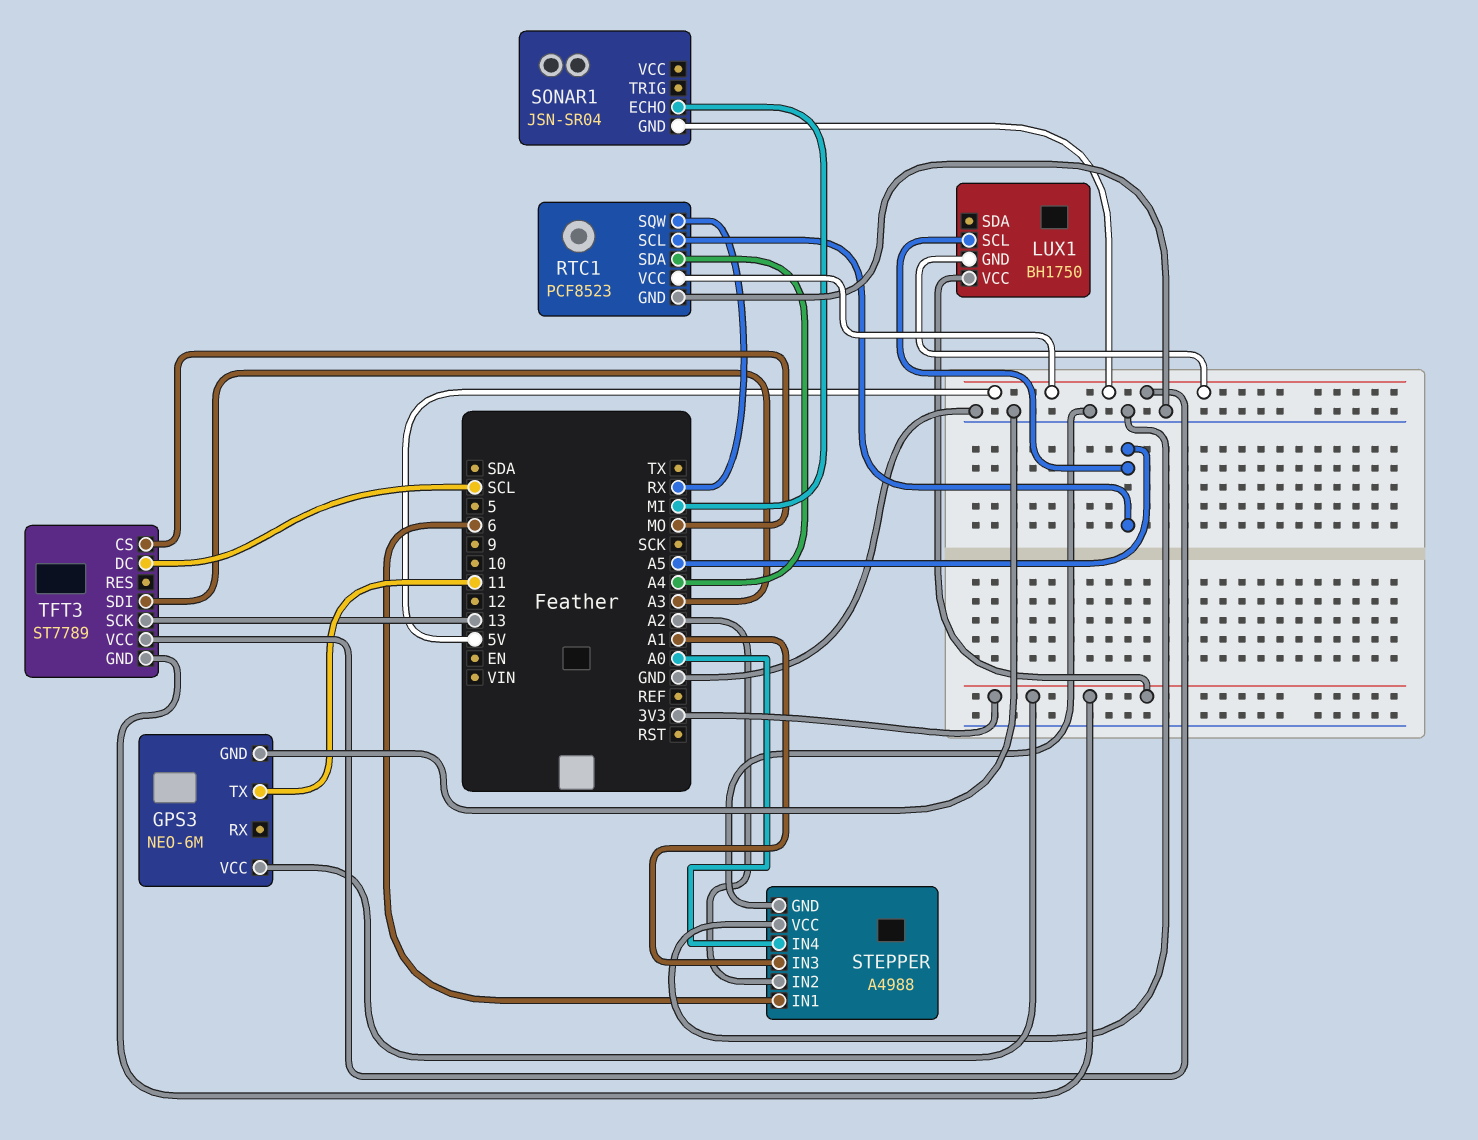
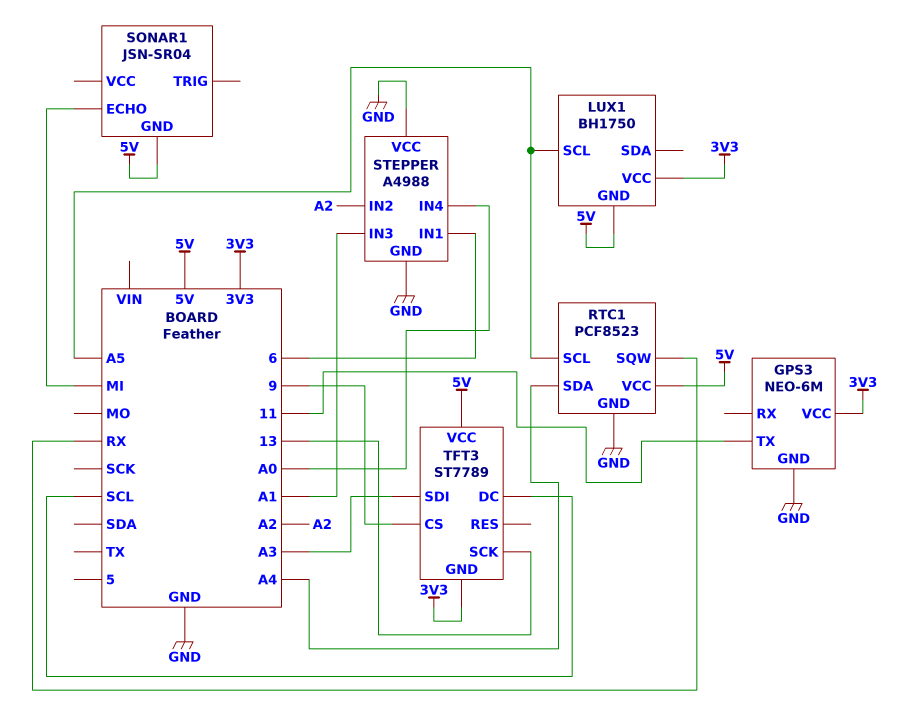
TFT3 pin CS: MO -> 9

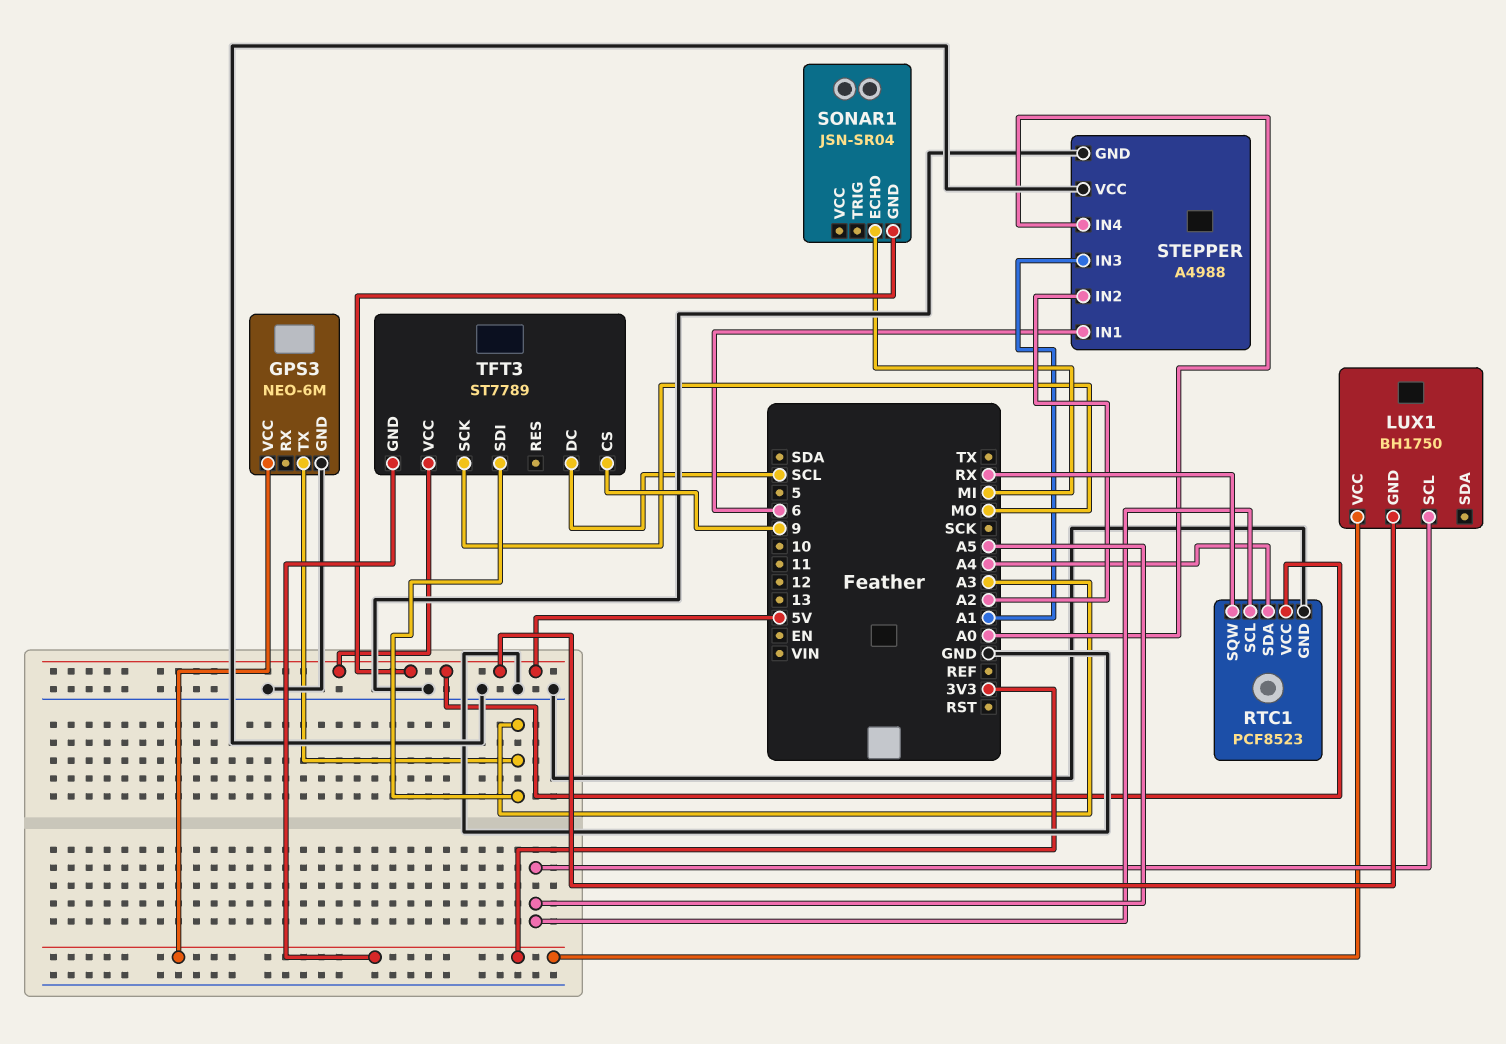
GPS3 pin TX: 11 -> A3
TFT3 pin SCK: 13 -> MO

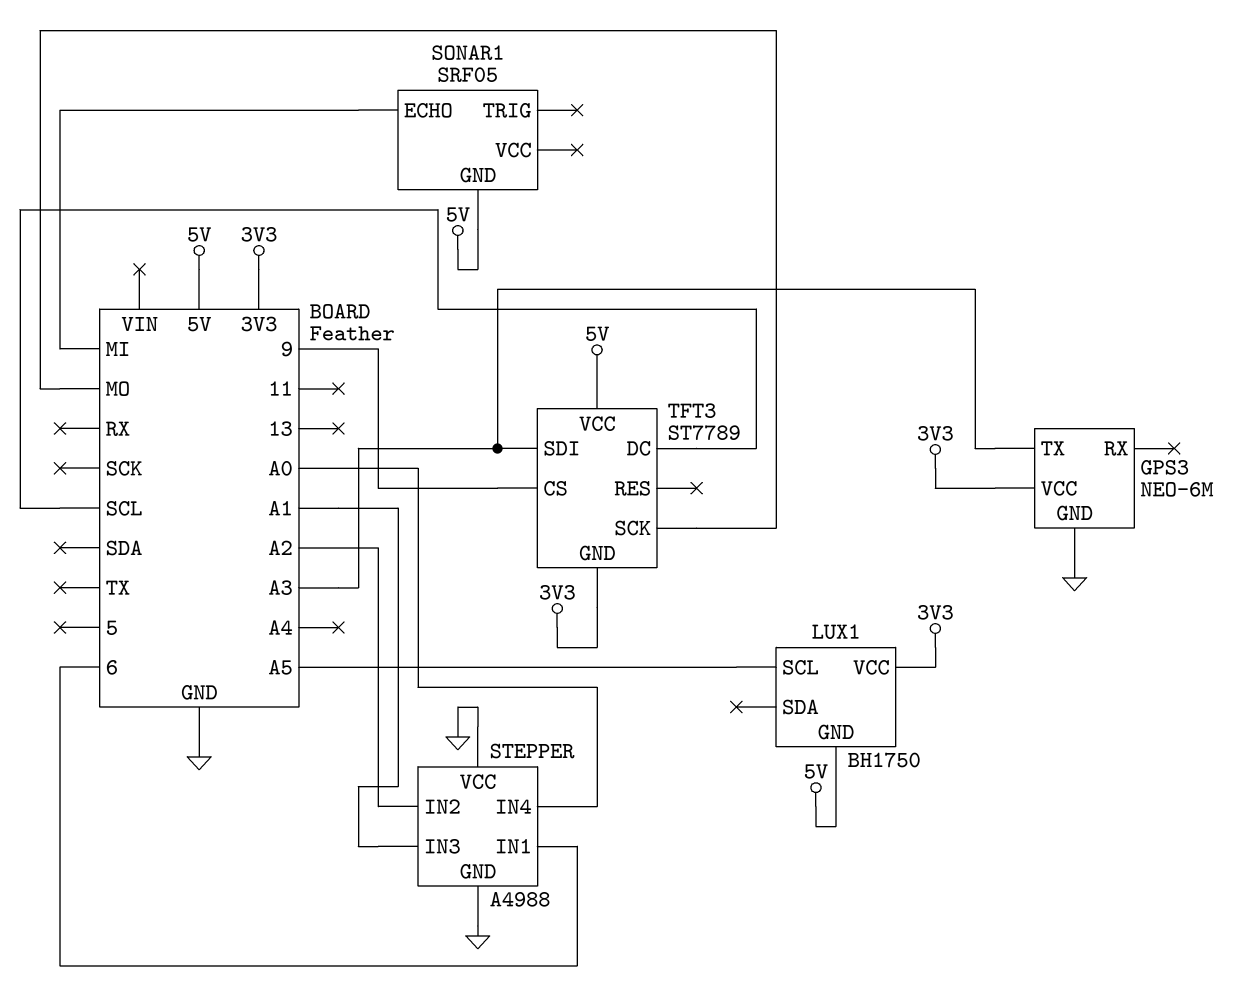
RTC1: PCF8523 -> none
RTC1 pin GND: GND -> none
RTC1 pin SCL: A5 -> none
RTC1 pin SDA: A4 -> none
RTC1 pin SQW: RX -> none
RTC1 pin VCC: 5V -> none
SONAR1: JSN-SR04 -> SRF05

